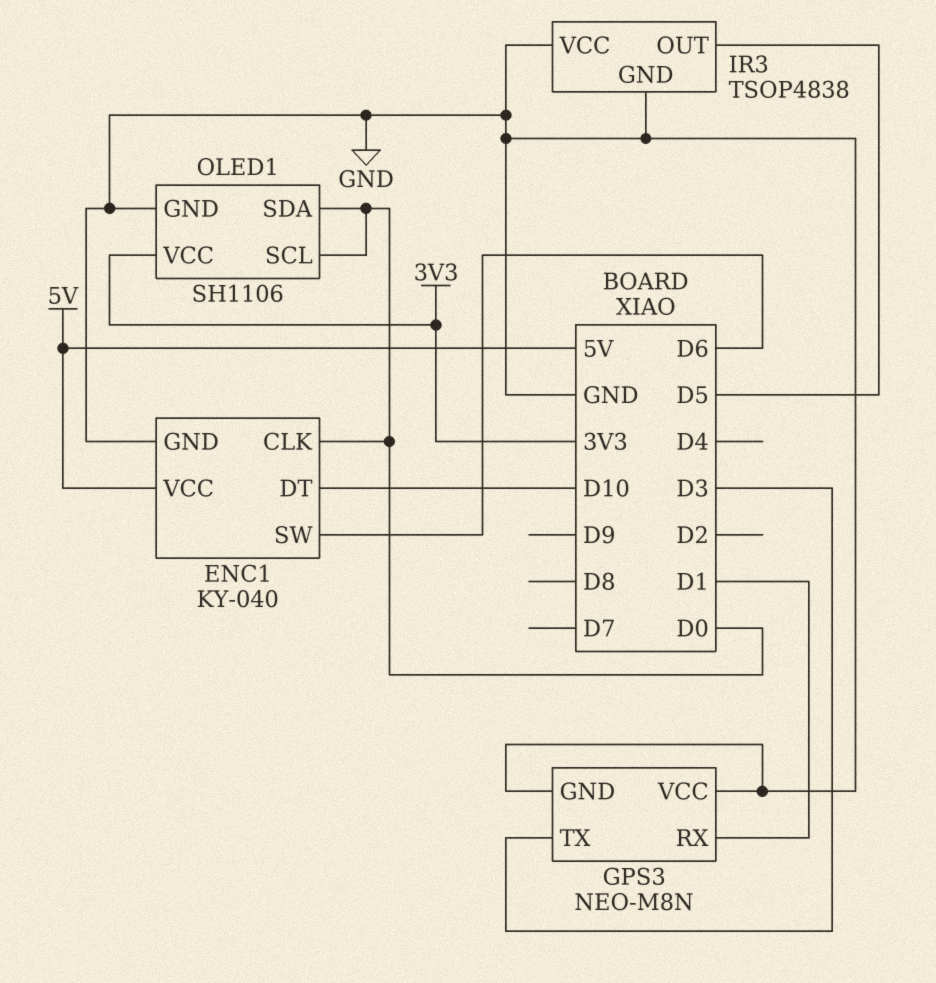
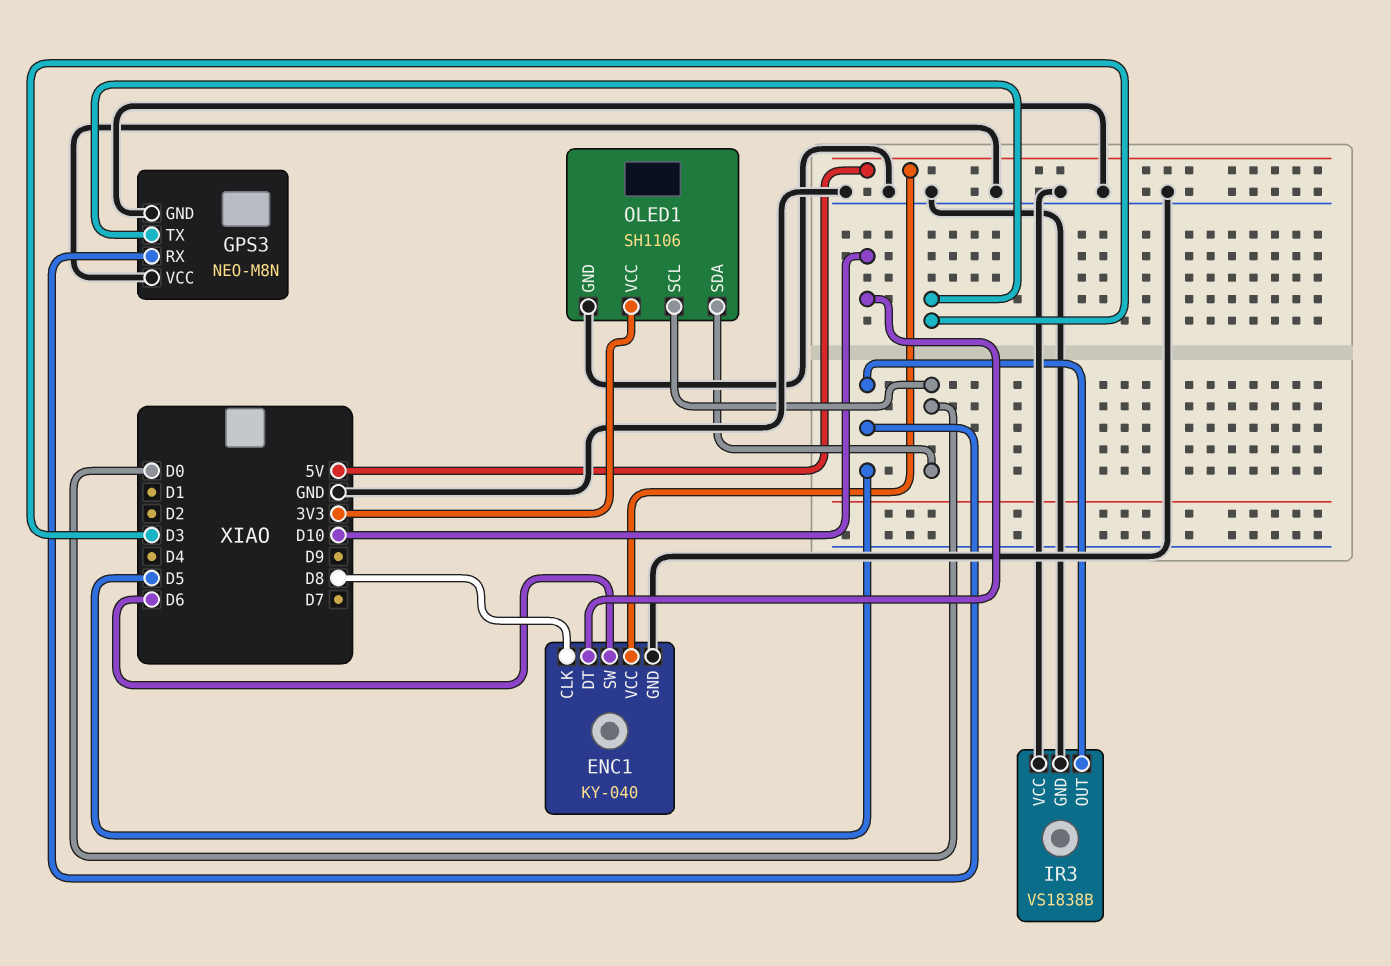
ENC1 pin CLK: D0 -> D8
GPS3 pin RX: D1 -> D5
IR3: TSOP4838 -> VS1838B

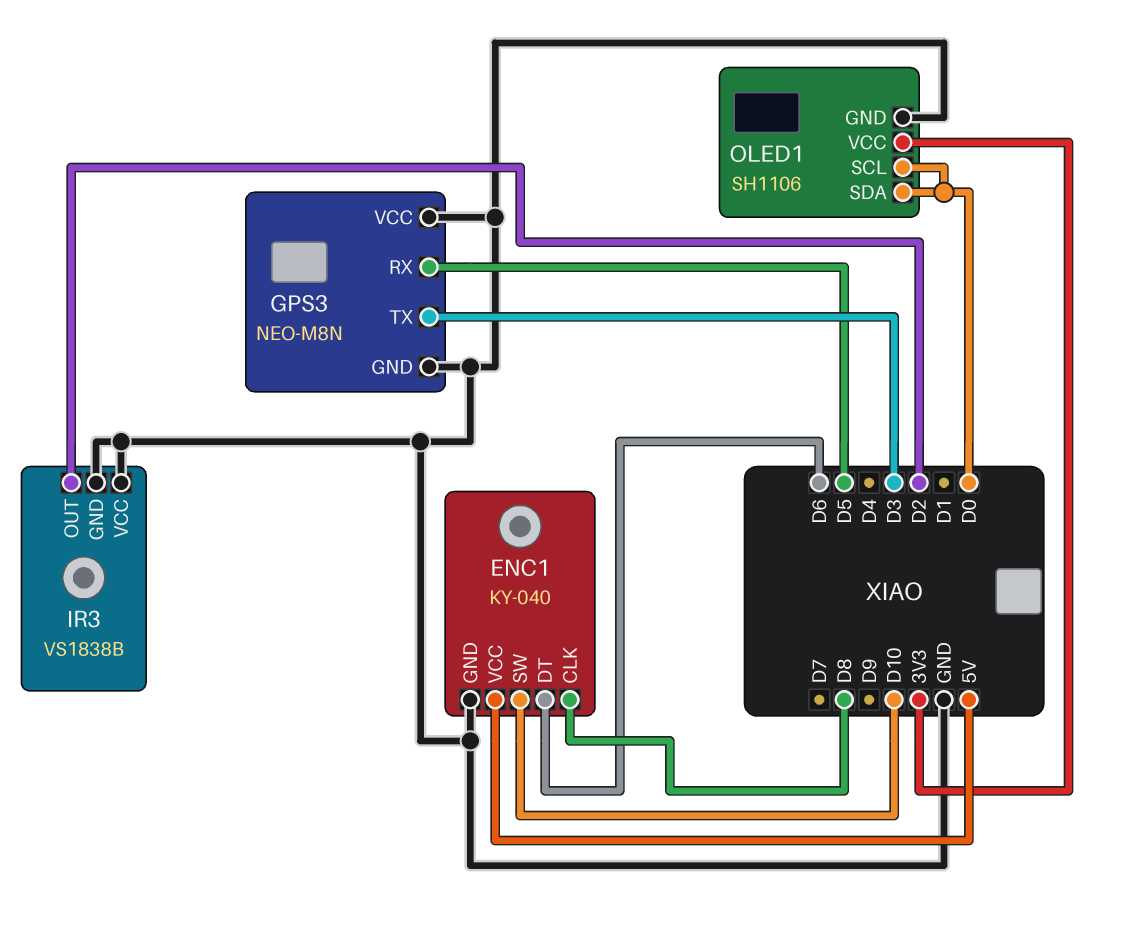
ENC1 pin DT: D10 -> D6
ENC1 pin SW: D6 -> D10
IR3 pin OUT: D5 -> D2

